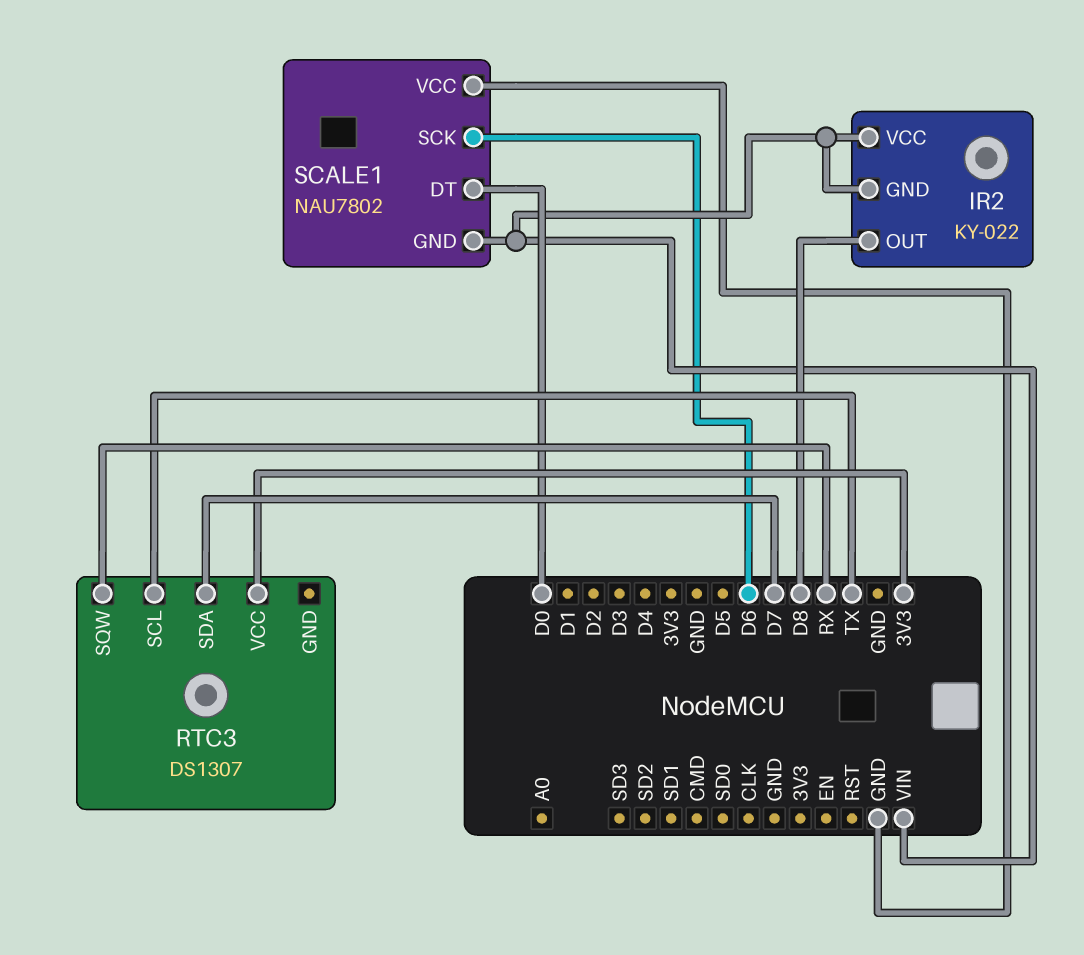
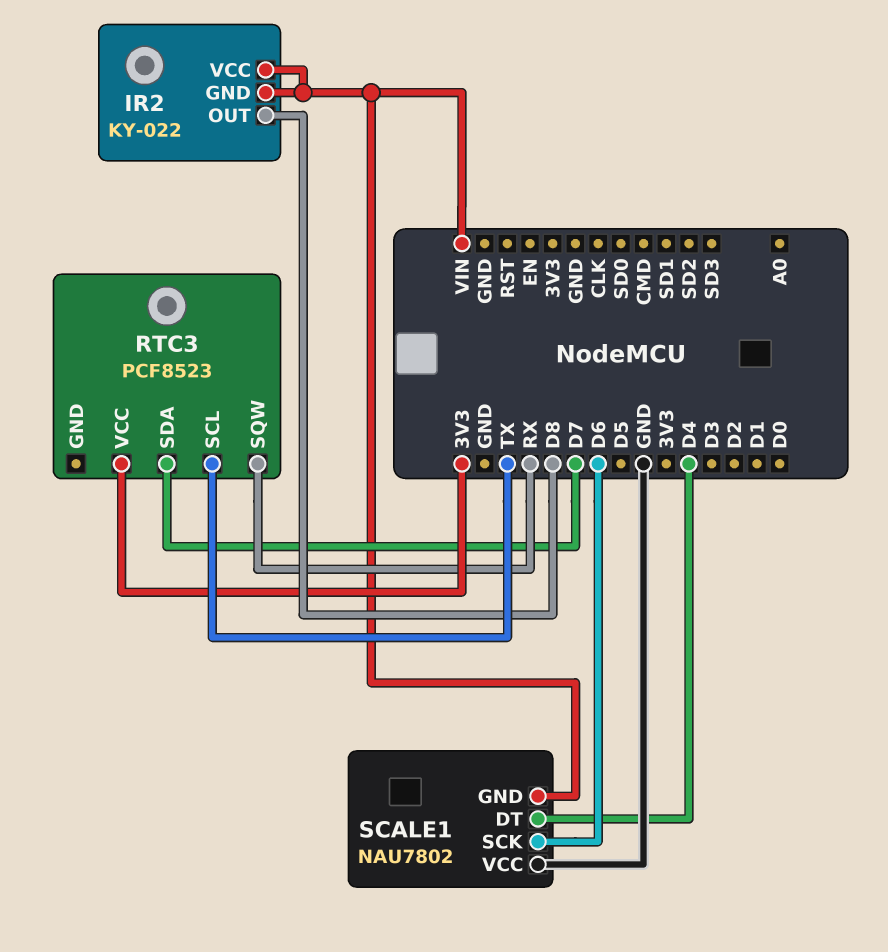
RTC3: DS1307 -> PCF8523
SCALE1 pin DT: D0 -> D4

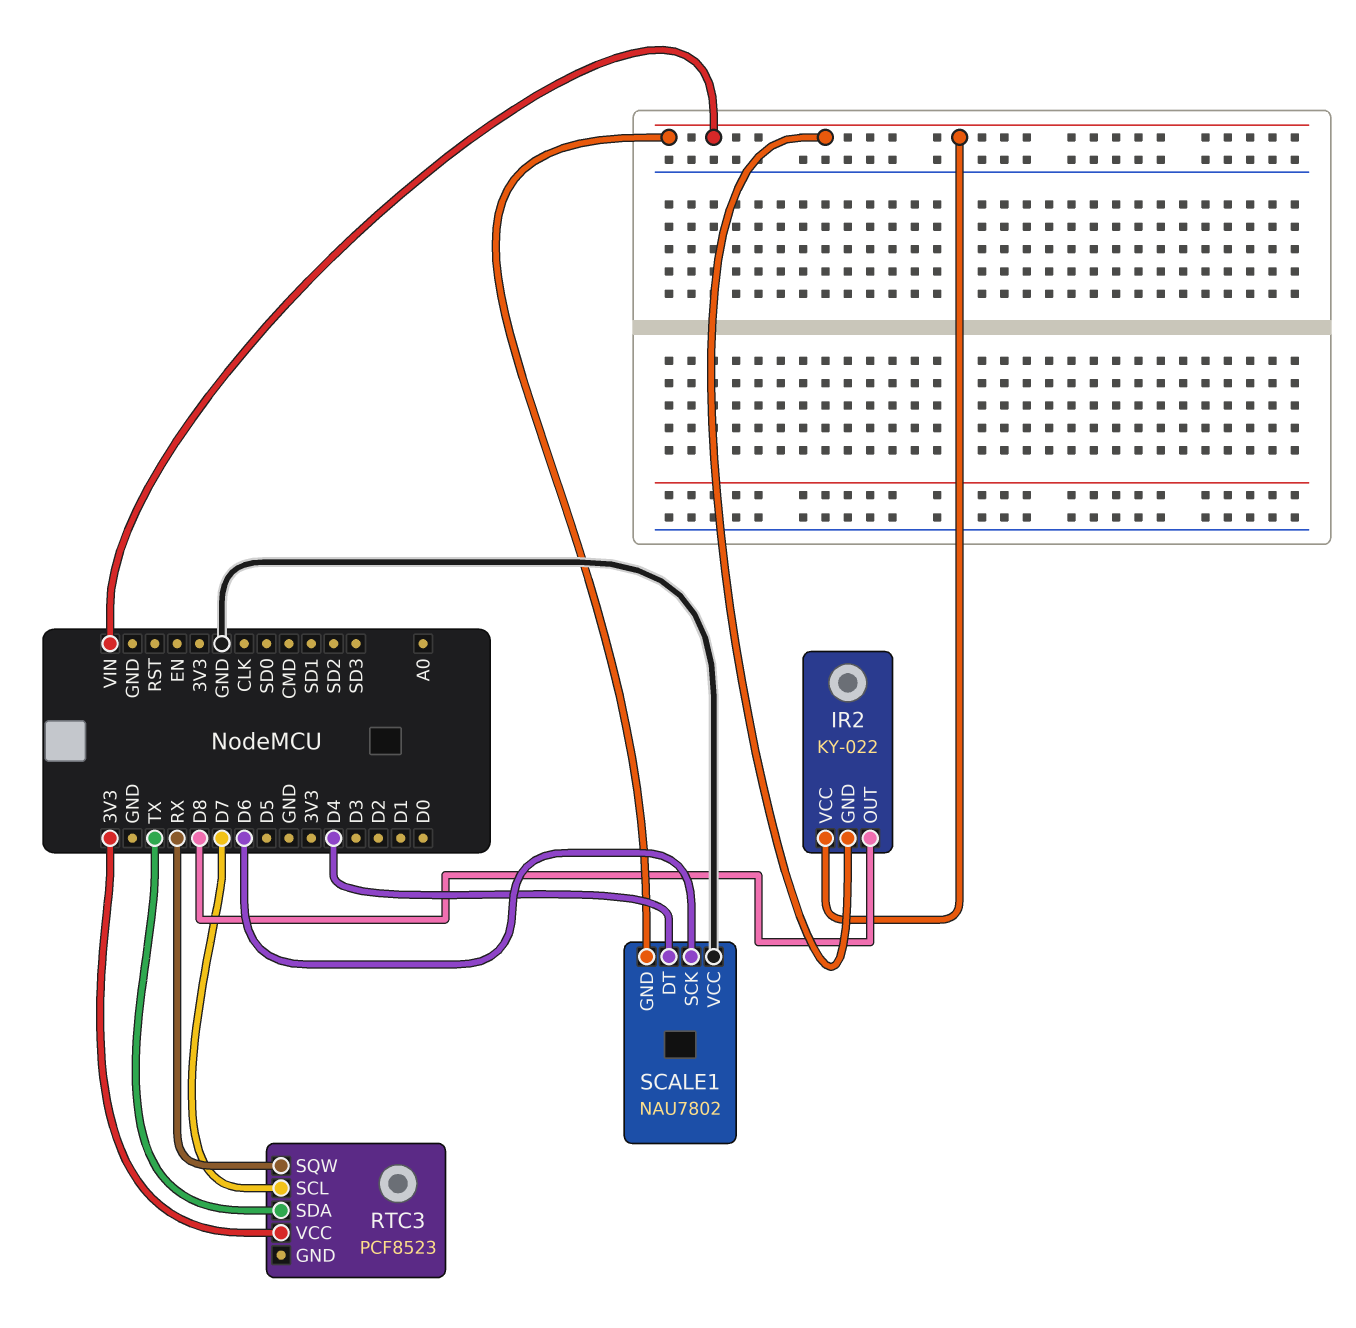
RTC3 pin SCL: TX -> D7
RTC3 pin SDA: D7 -> TX

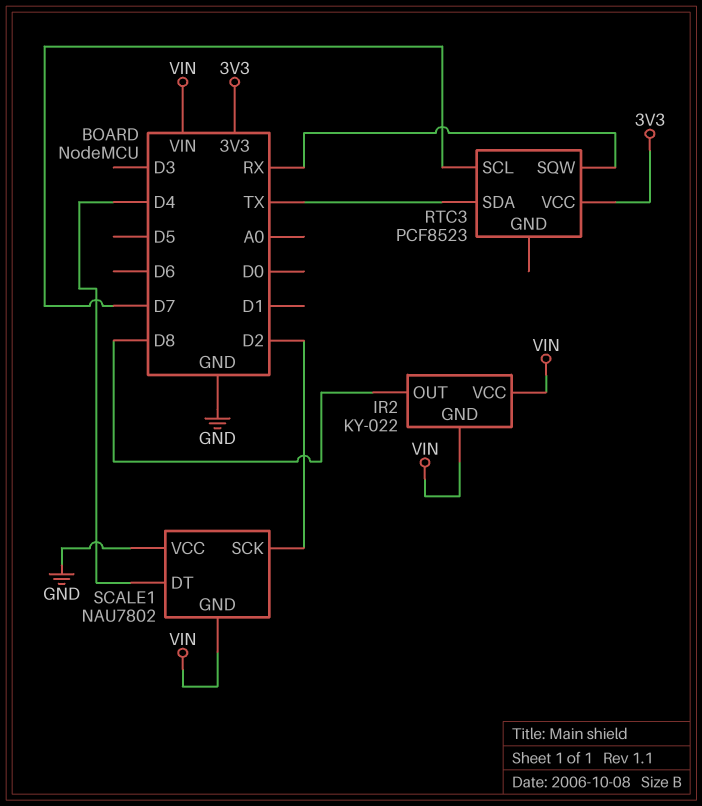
SCALE1 pin SCK: D6 -> D2

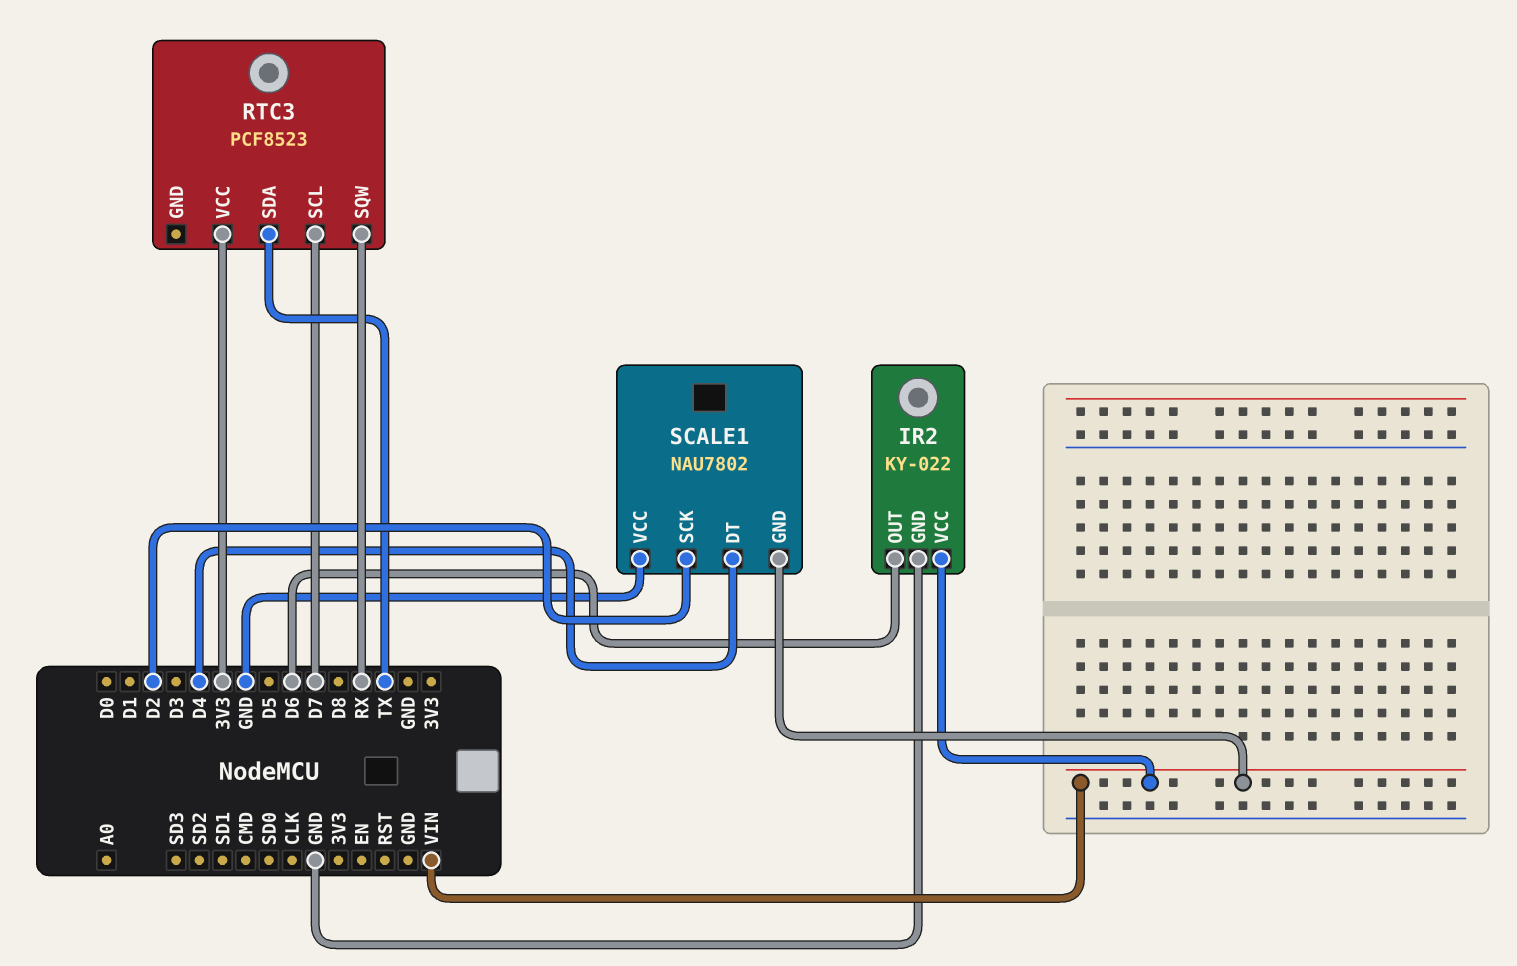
IR2 pin GND: VIN -> GND
IR2 pin OUT: D8 -> D6

